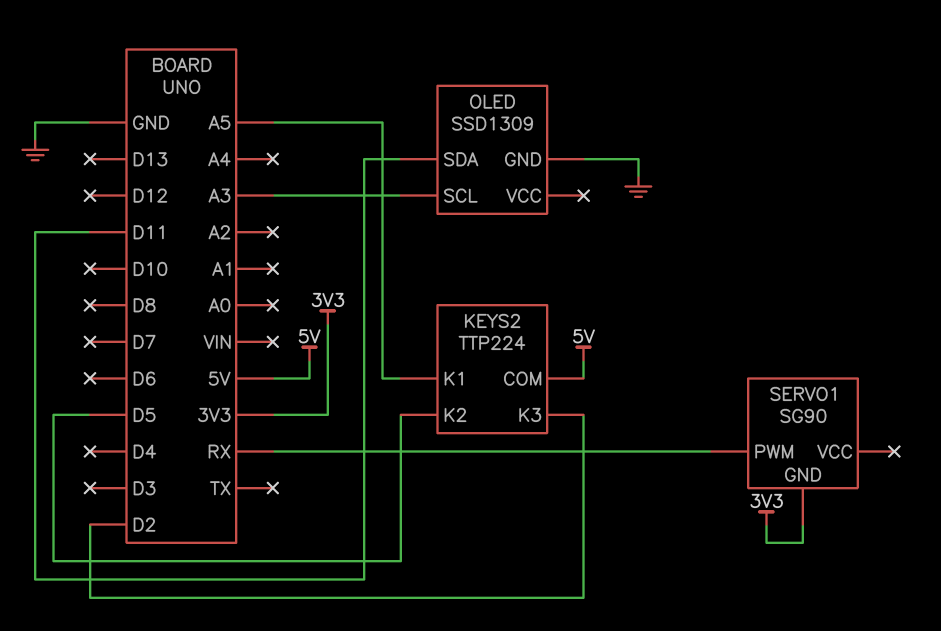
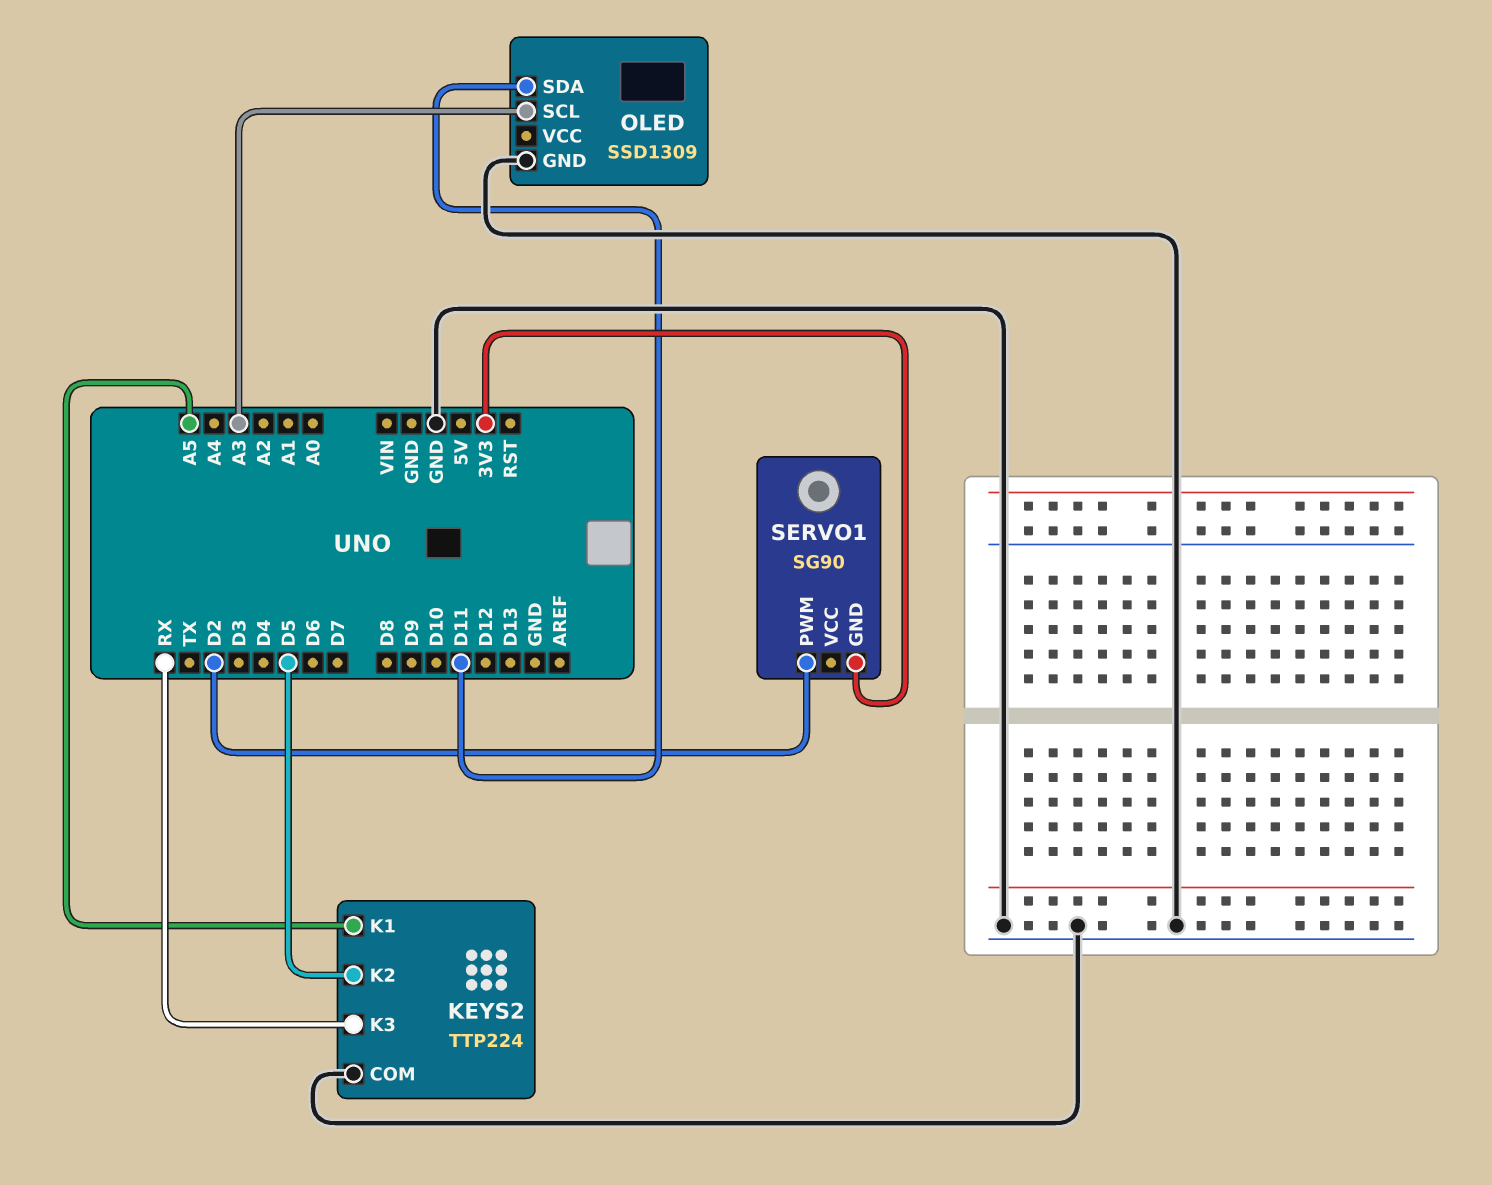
KEYS2 pin COM: 5V -> GND
KEYS2 pin K3: D2 -> RX
SERVO1 pin PWM: RX -> D2

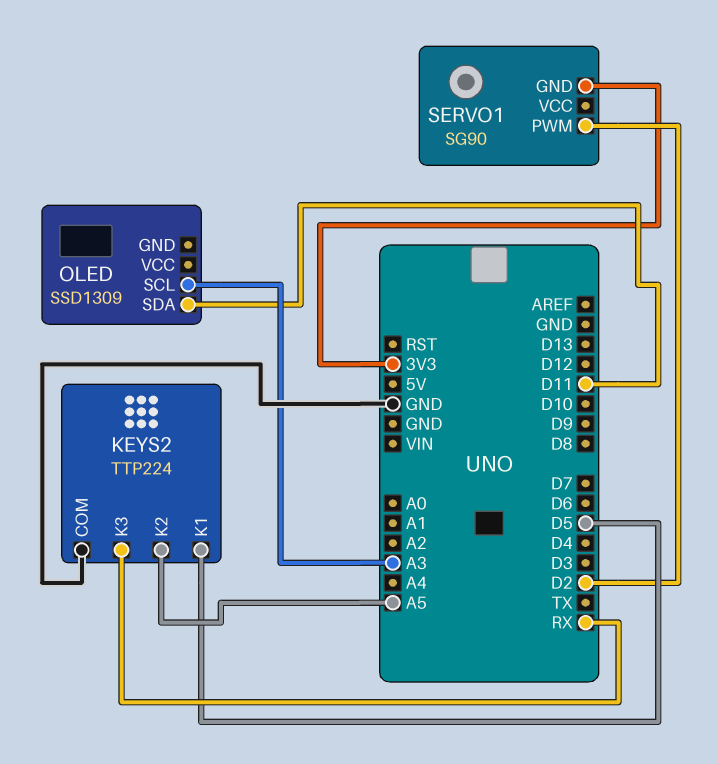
KEYS2 pin K1: A5 -> D5
KEYS2 pin K2: D5 -> A5
OLED pin GND: GND -> none

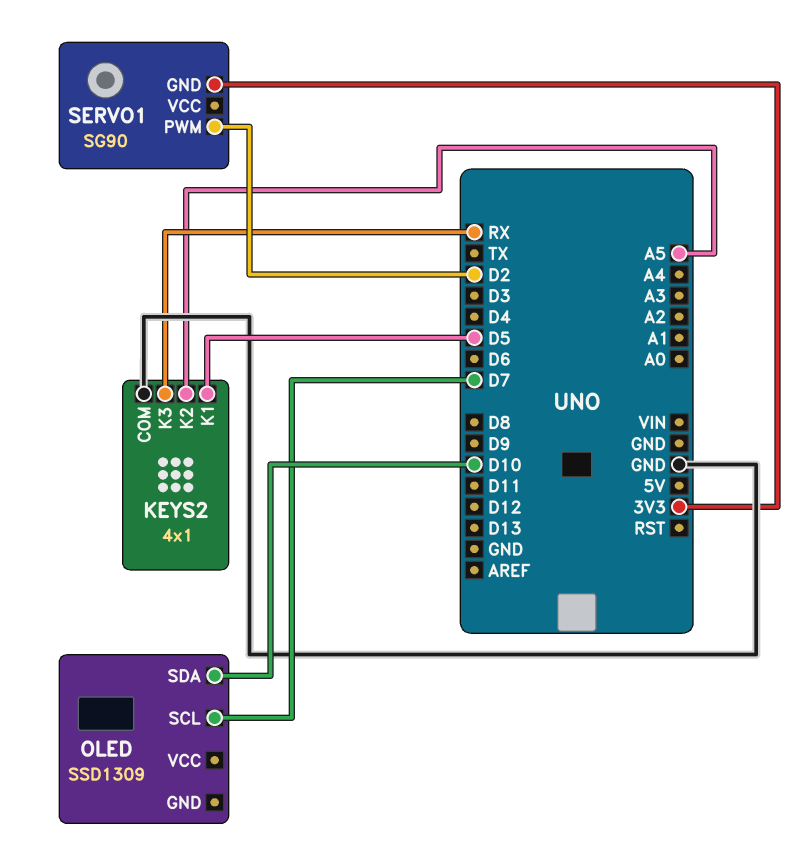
KEYS2: TTP224 -> 4x1
OLED pin SCL: A3 -> D7
OLED pin SDA: D11 -> D10

